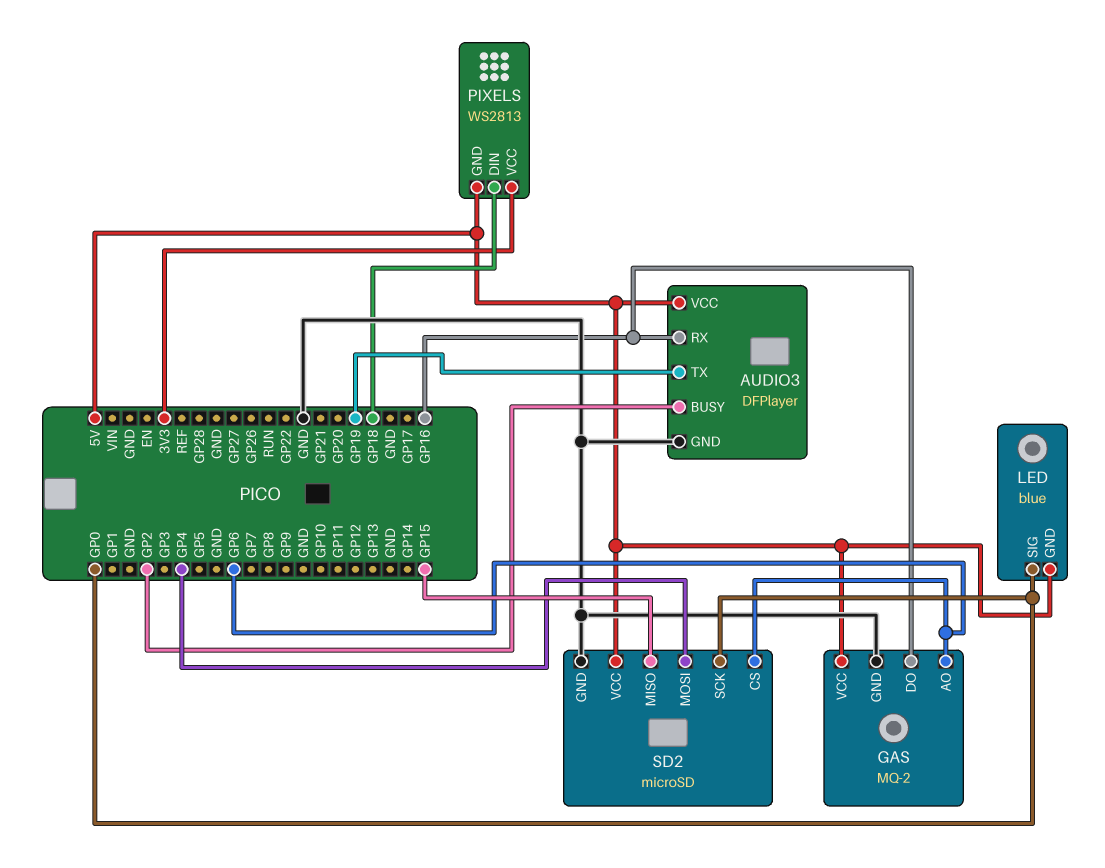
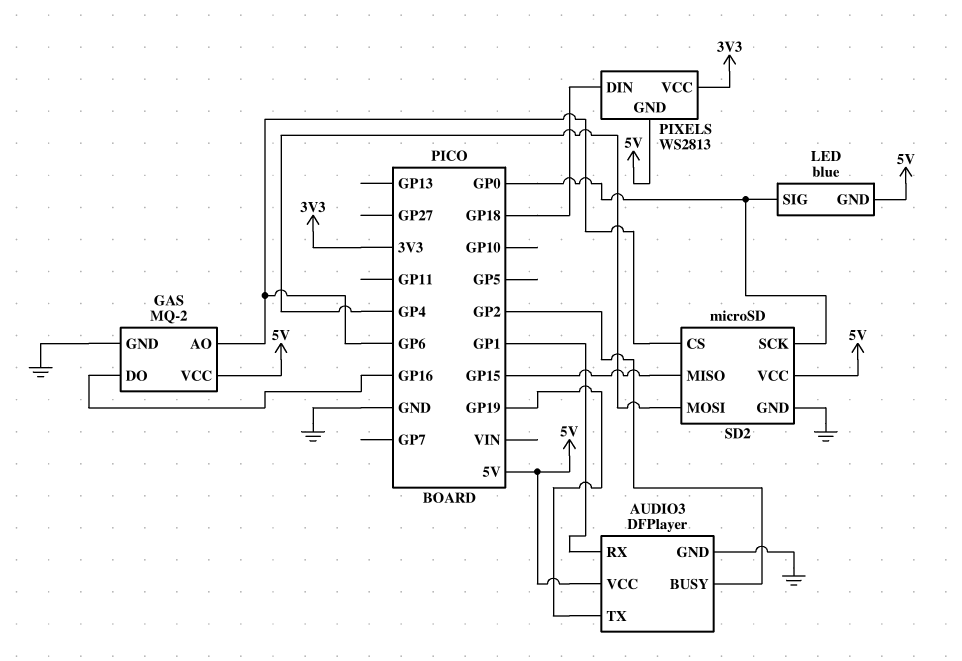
AUDIO3 pin RX: GP16 -> GP1

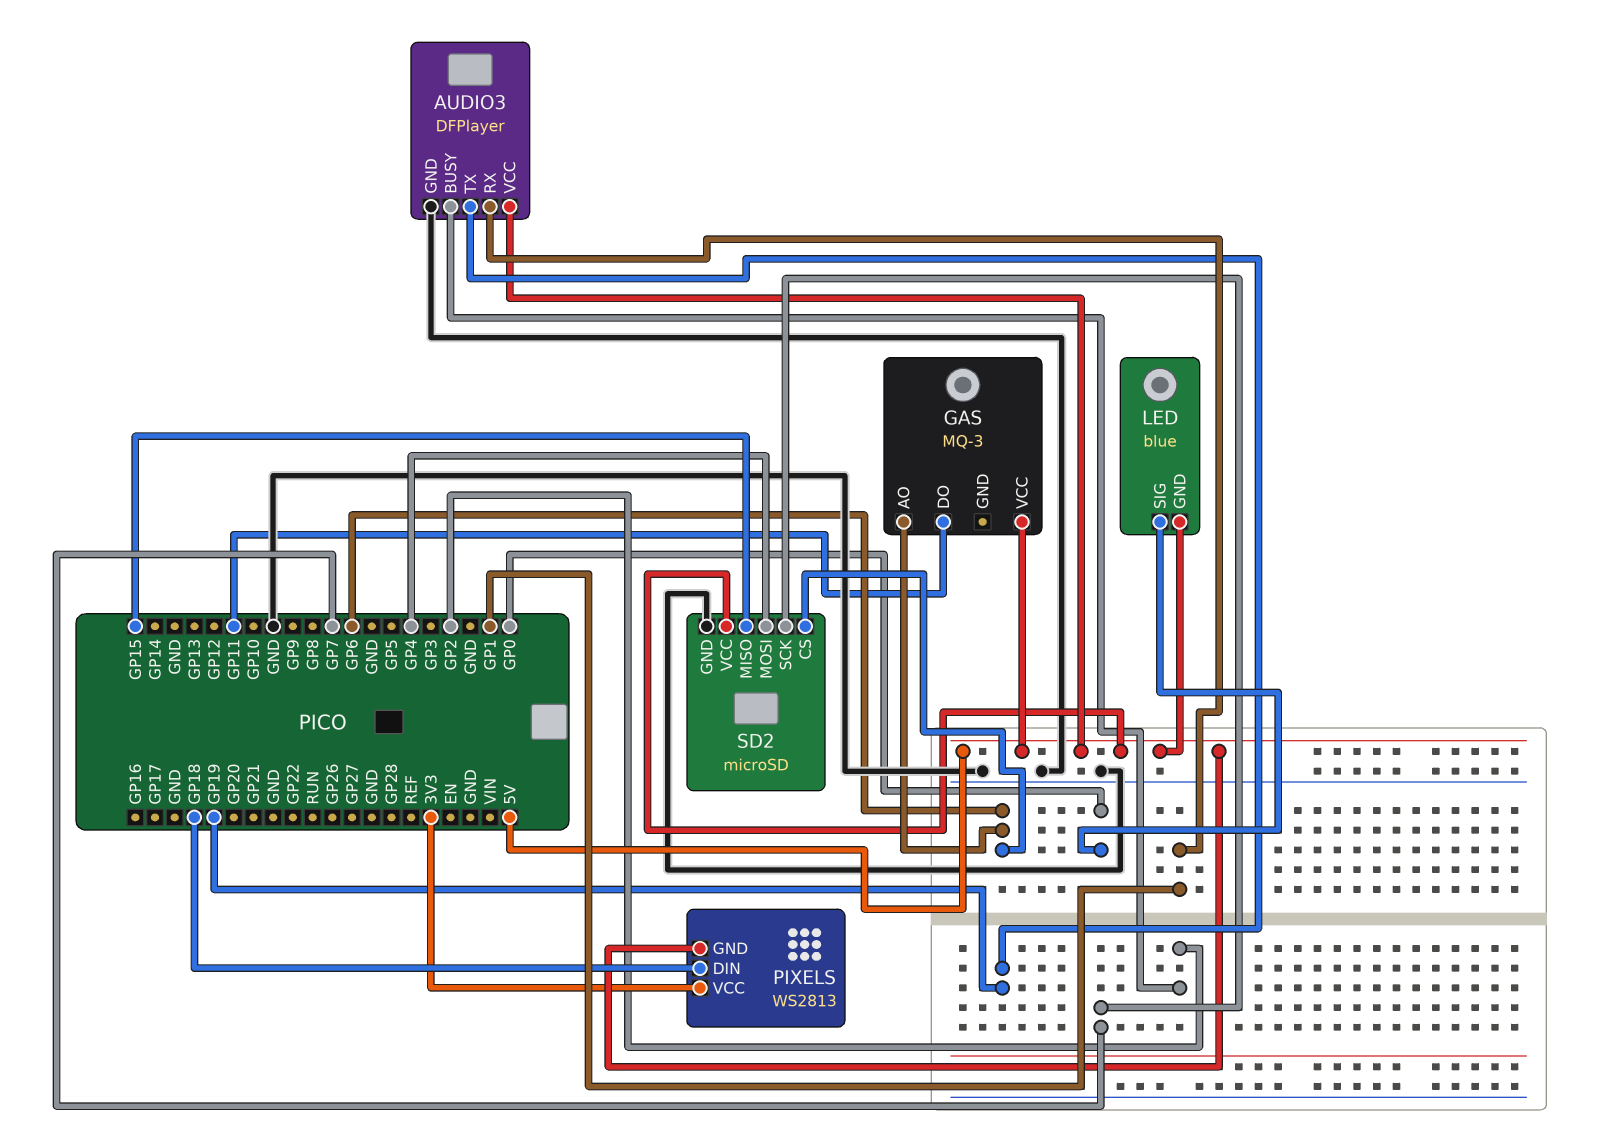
GAS: MQ-2 -> MQ-3
GAS pin DO: GP16 -> GP11
GAS pin GND: GND -> none
SD2 pin SCK: GP0 -> GP7

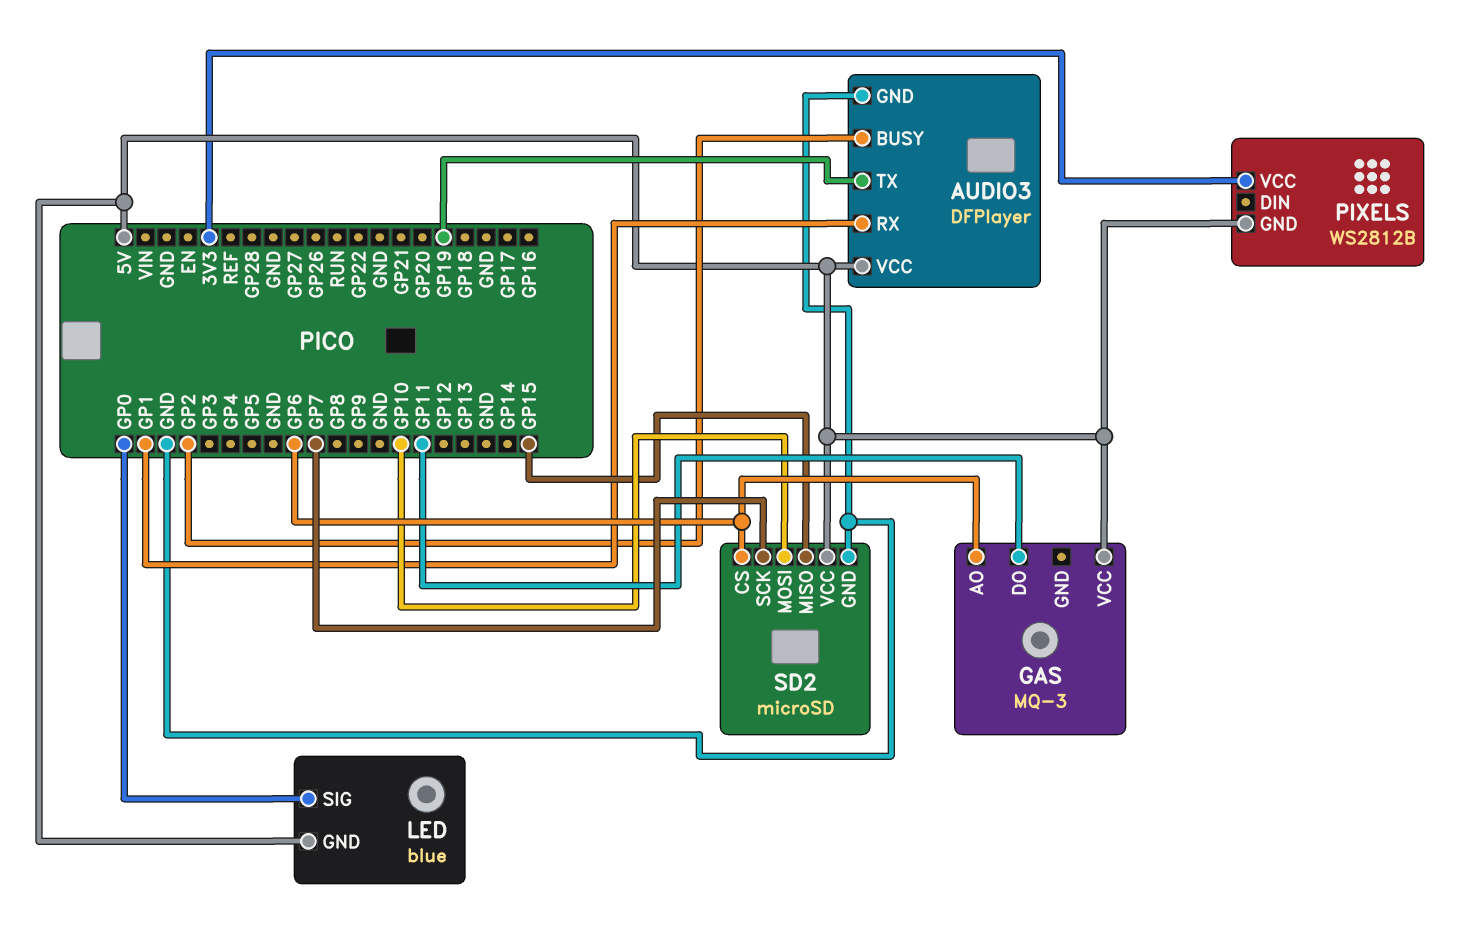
PIXELS: WS2813 -> WS2812B
PIXELS pin DIN: GP18 -> none
SD2 pin MOSI: GP4 -> GP10

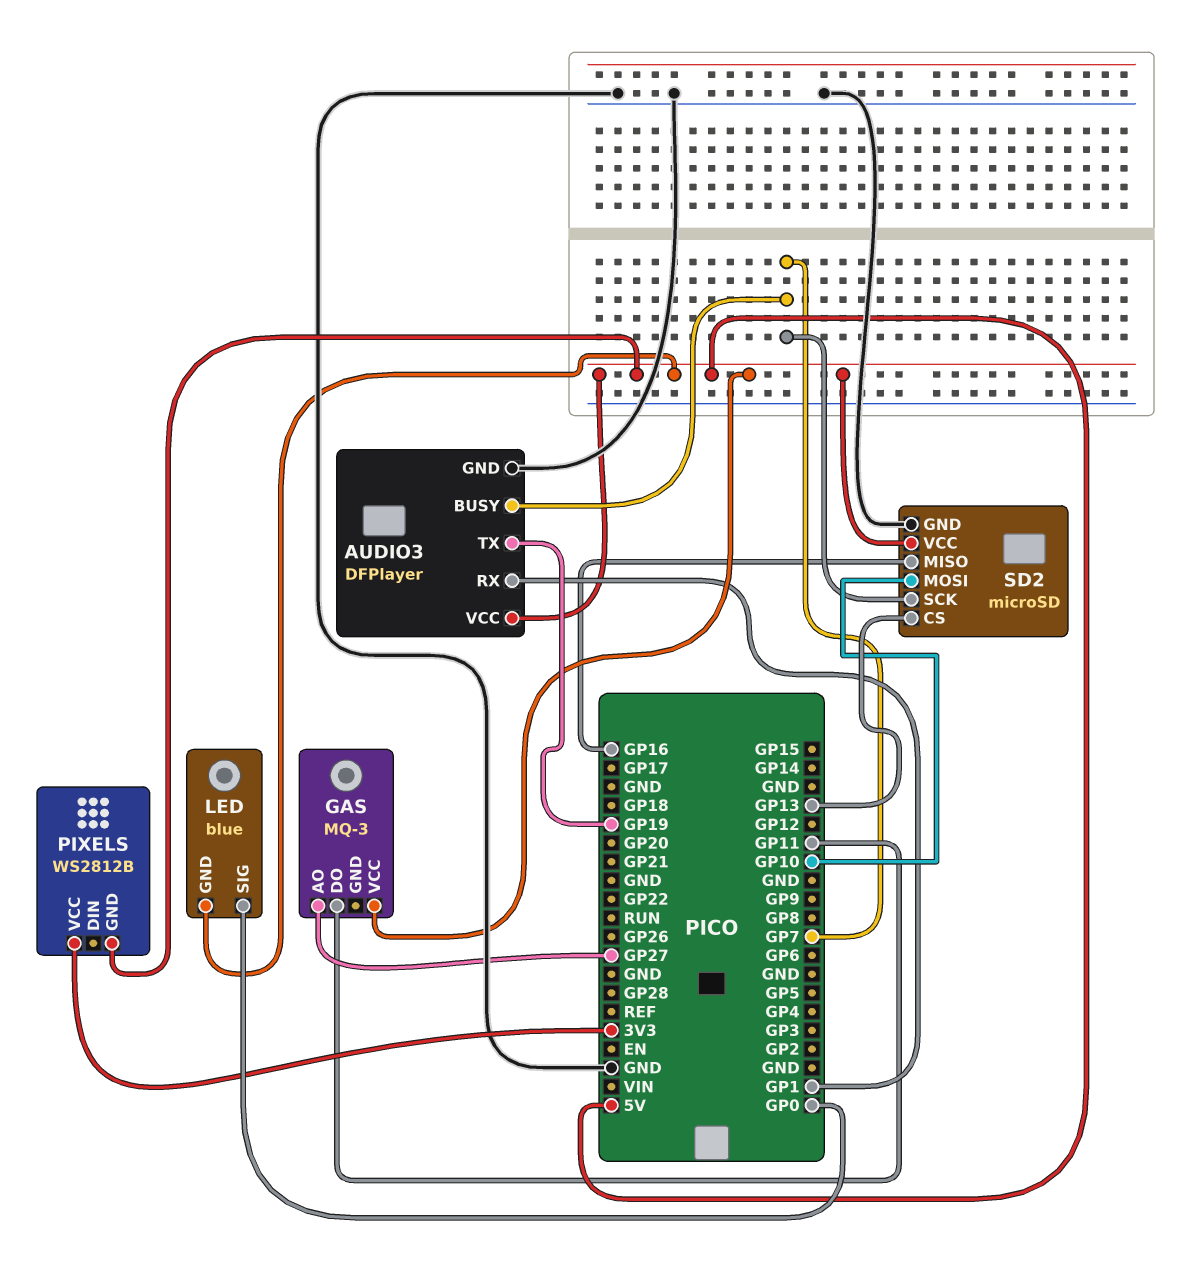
AUDIO3 pin BUSY: GP2 -> GP7
GAS pin AO: GP6 -> GP27
SD2 pin CS: GP6 -> GP13
SD2 pin MISO: GP15 -> GP16

